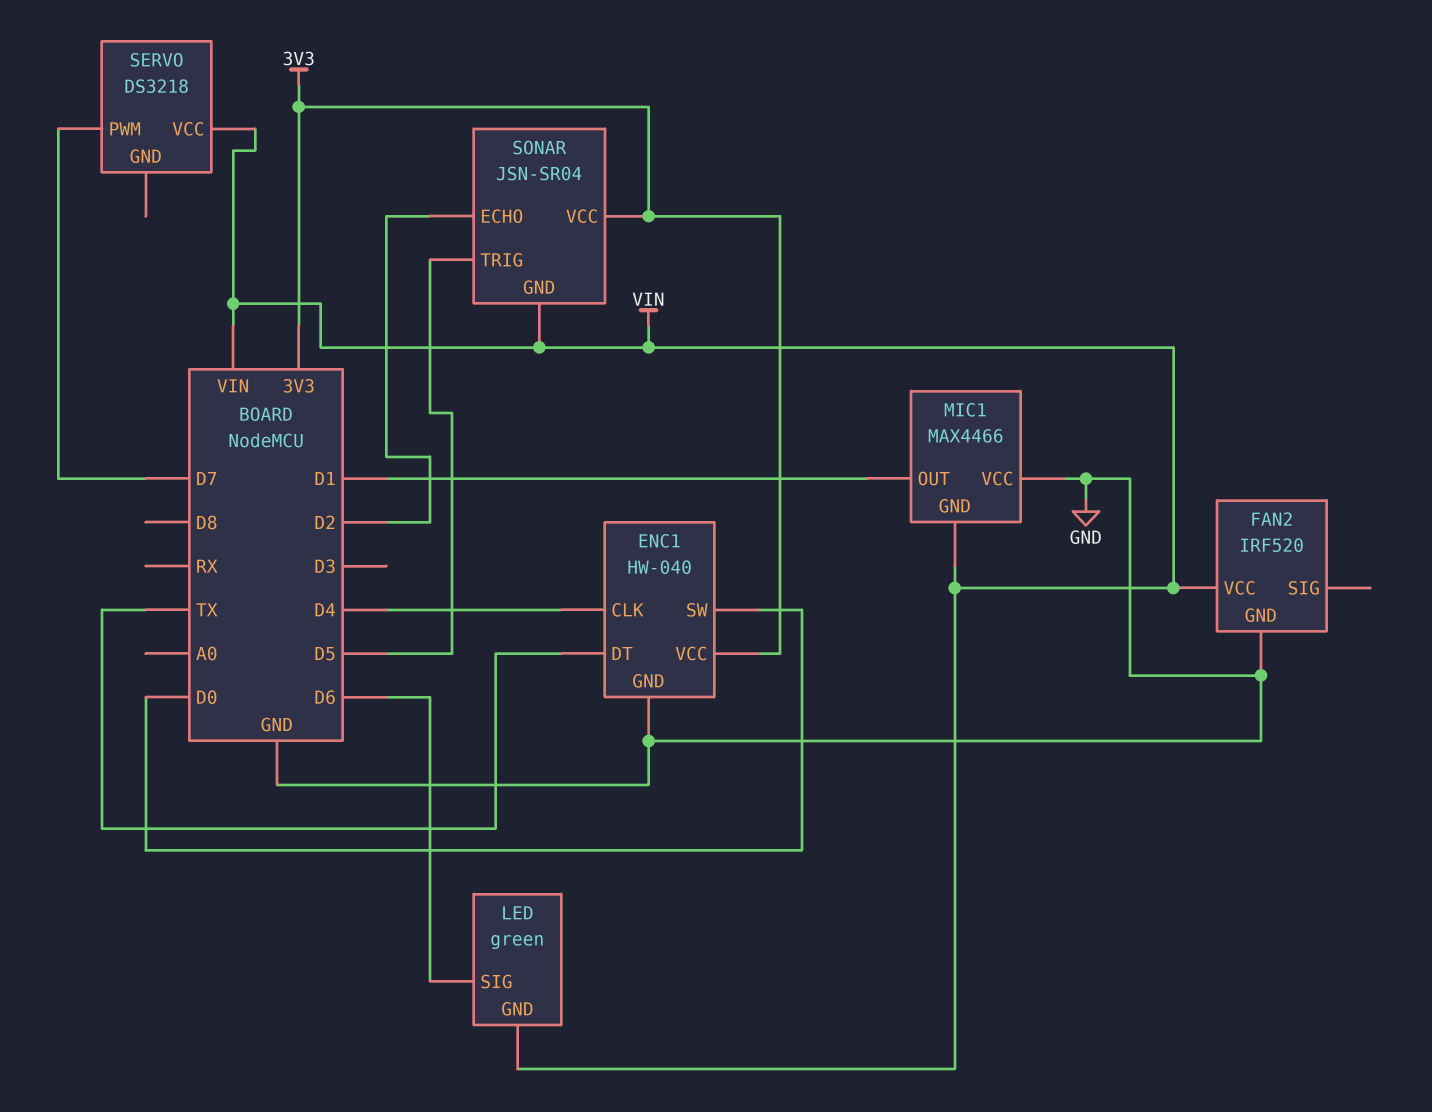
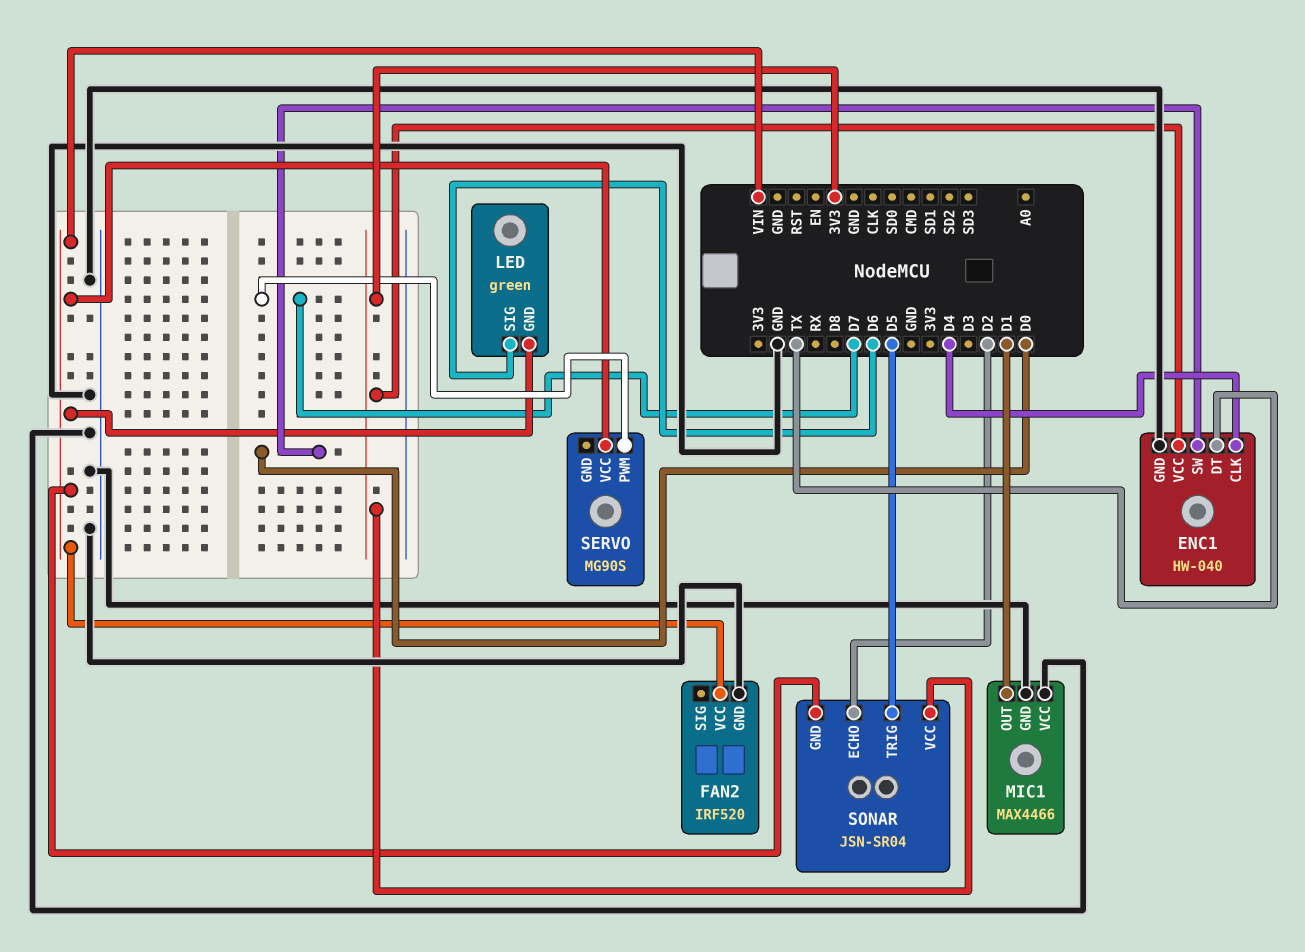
MIC1 pin GND: VIN -> GND
SERVO: DS3218 -> MG90S

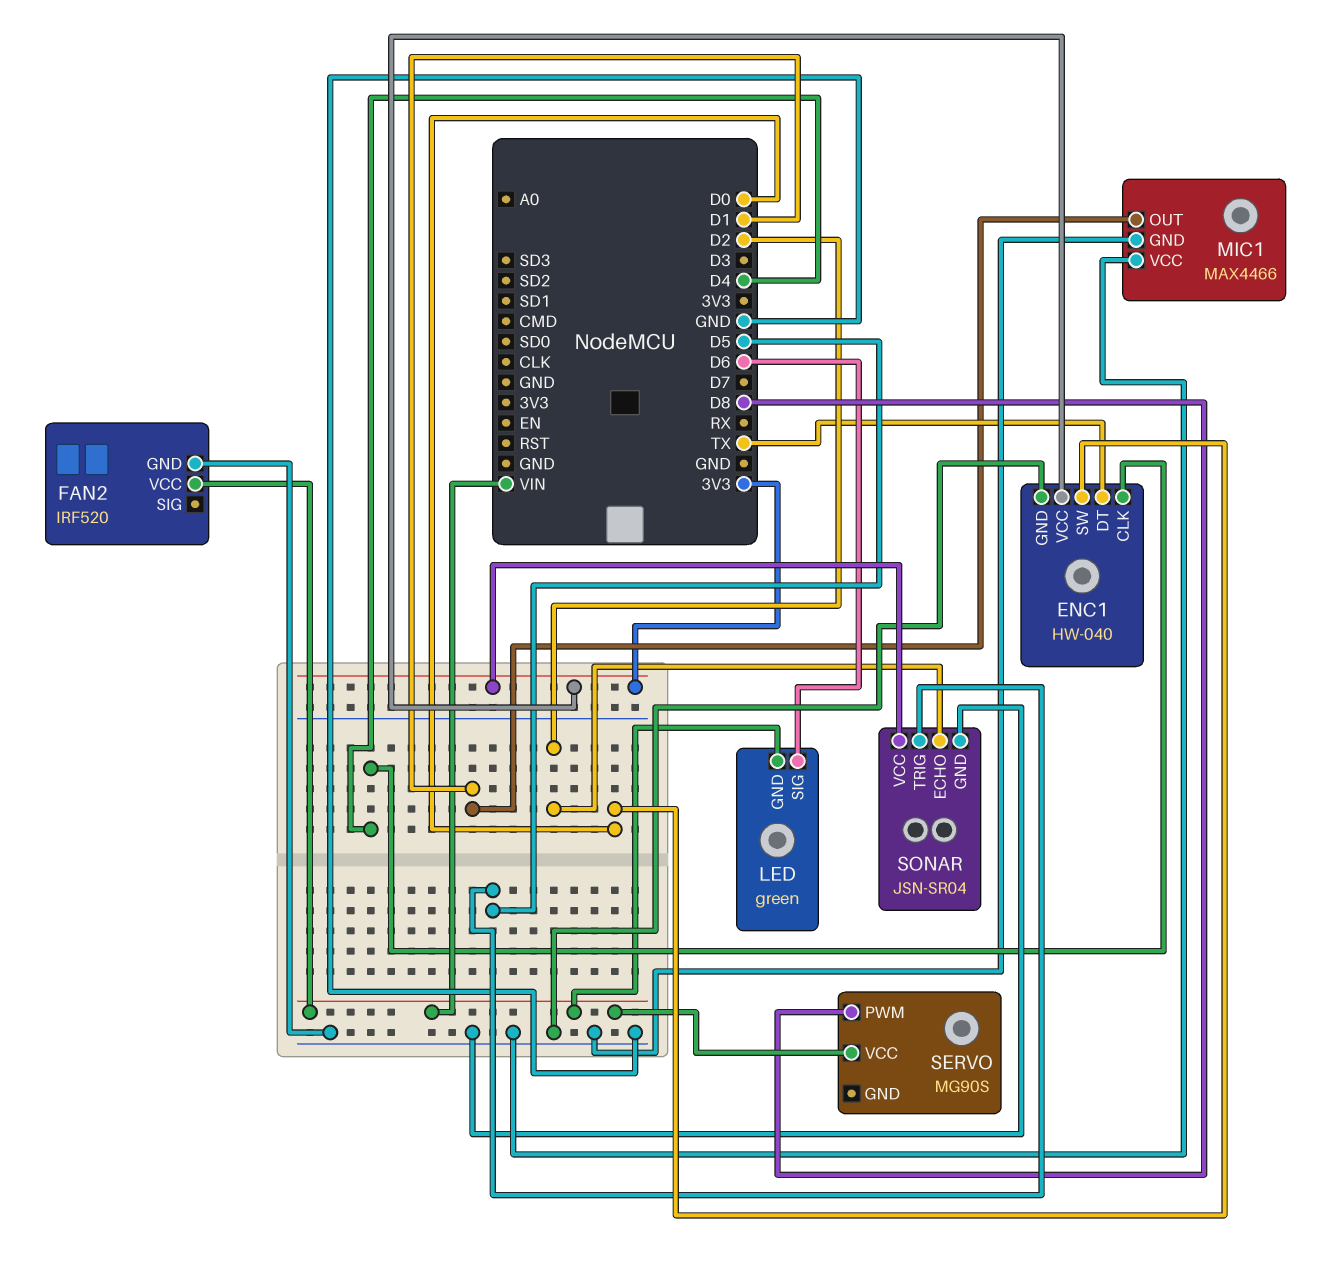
SERVO pin PWM: D7 -> D8
SONAR pin GND: VIN -> GND

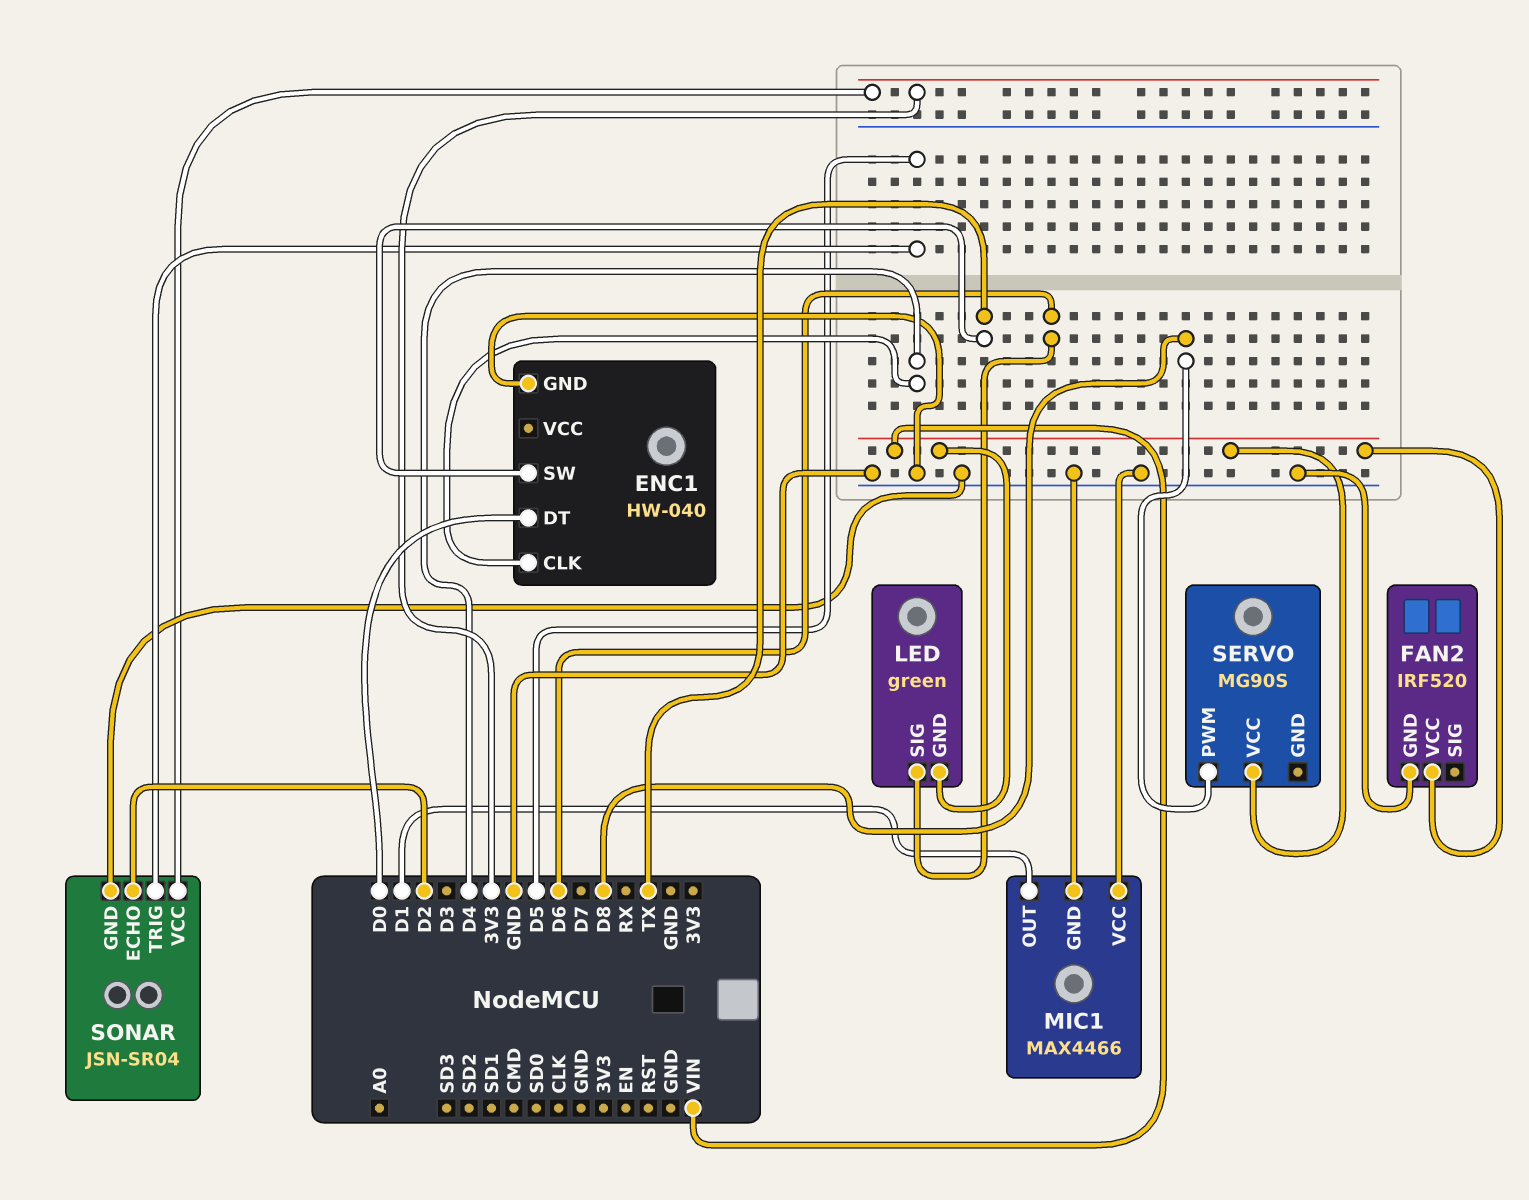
ENC1 pin DT: TX -> D0
ENC1 pin SW: D0 -> TX
ENC1 pin VCC: 3V3 -> none

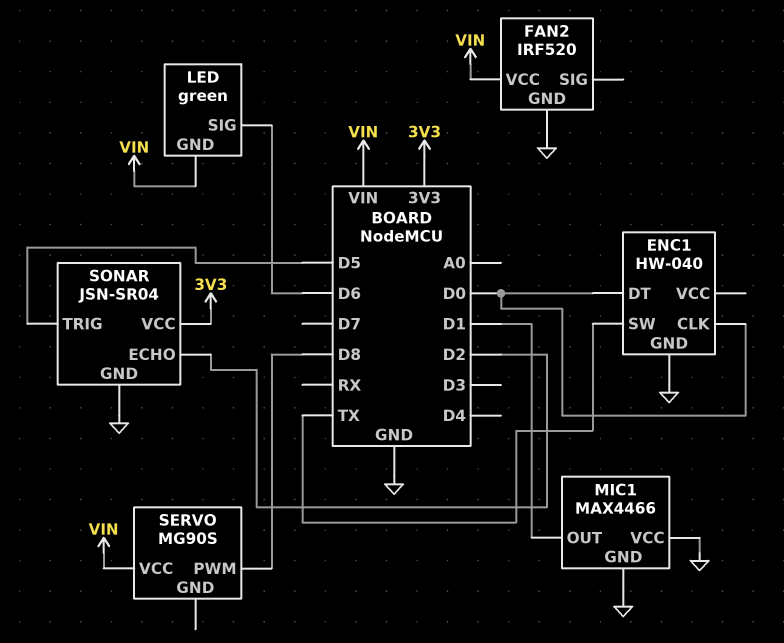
ENC1 pin CLK: D4 -> D0

